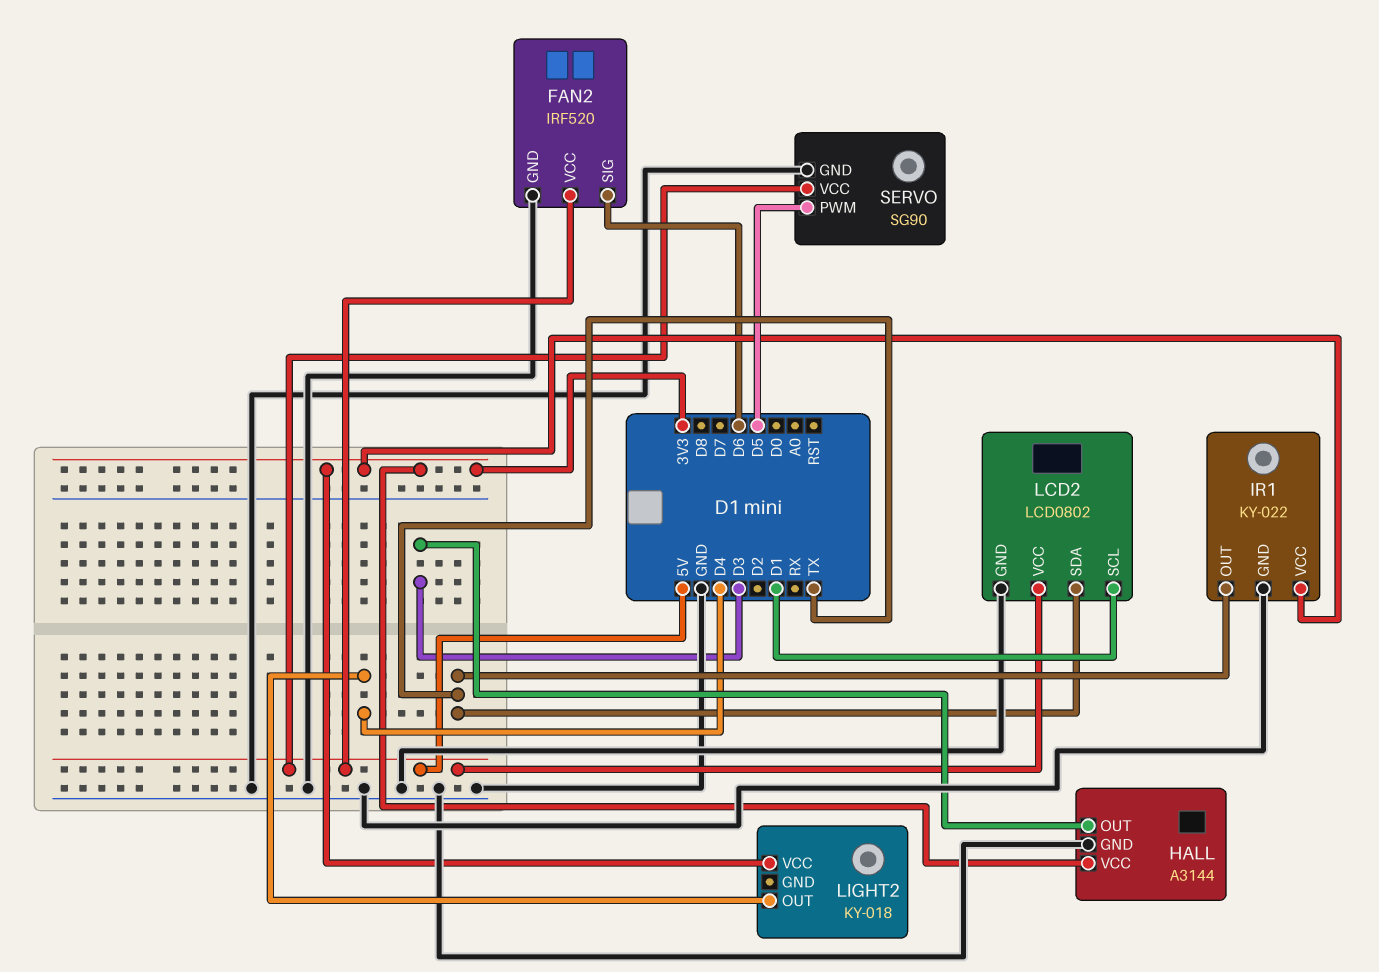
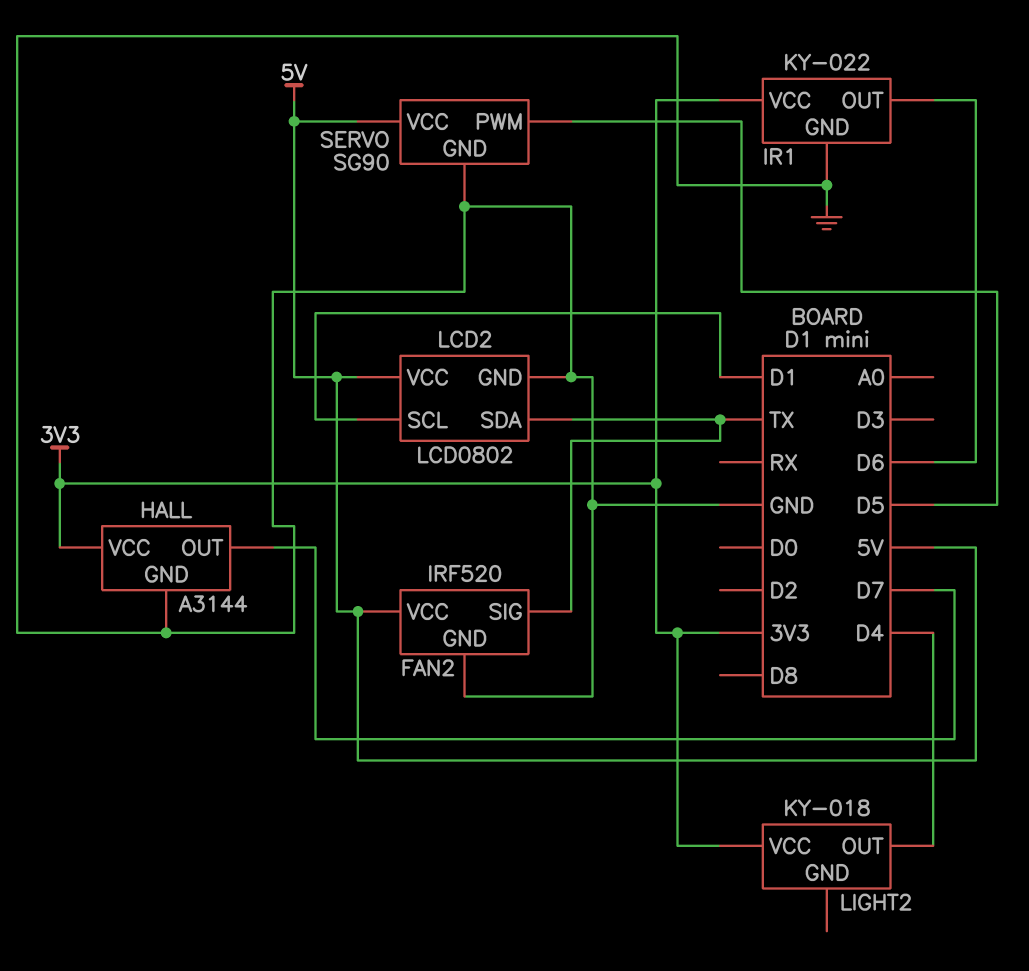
FAN2 pin SIG: D6 -> TX
HALL pin OUT: D3 -> D7
IR1 pin OUT: TX -> D6

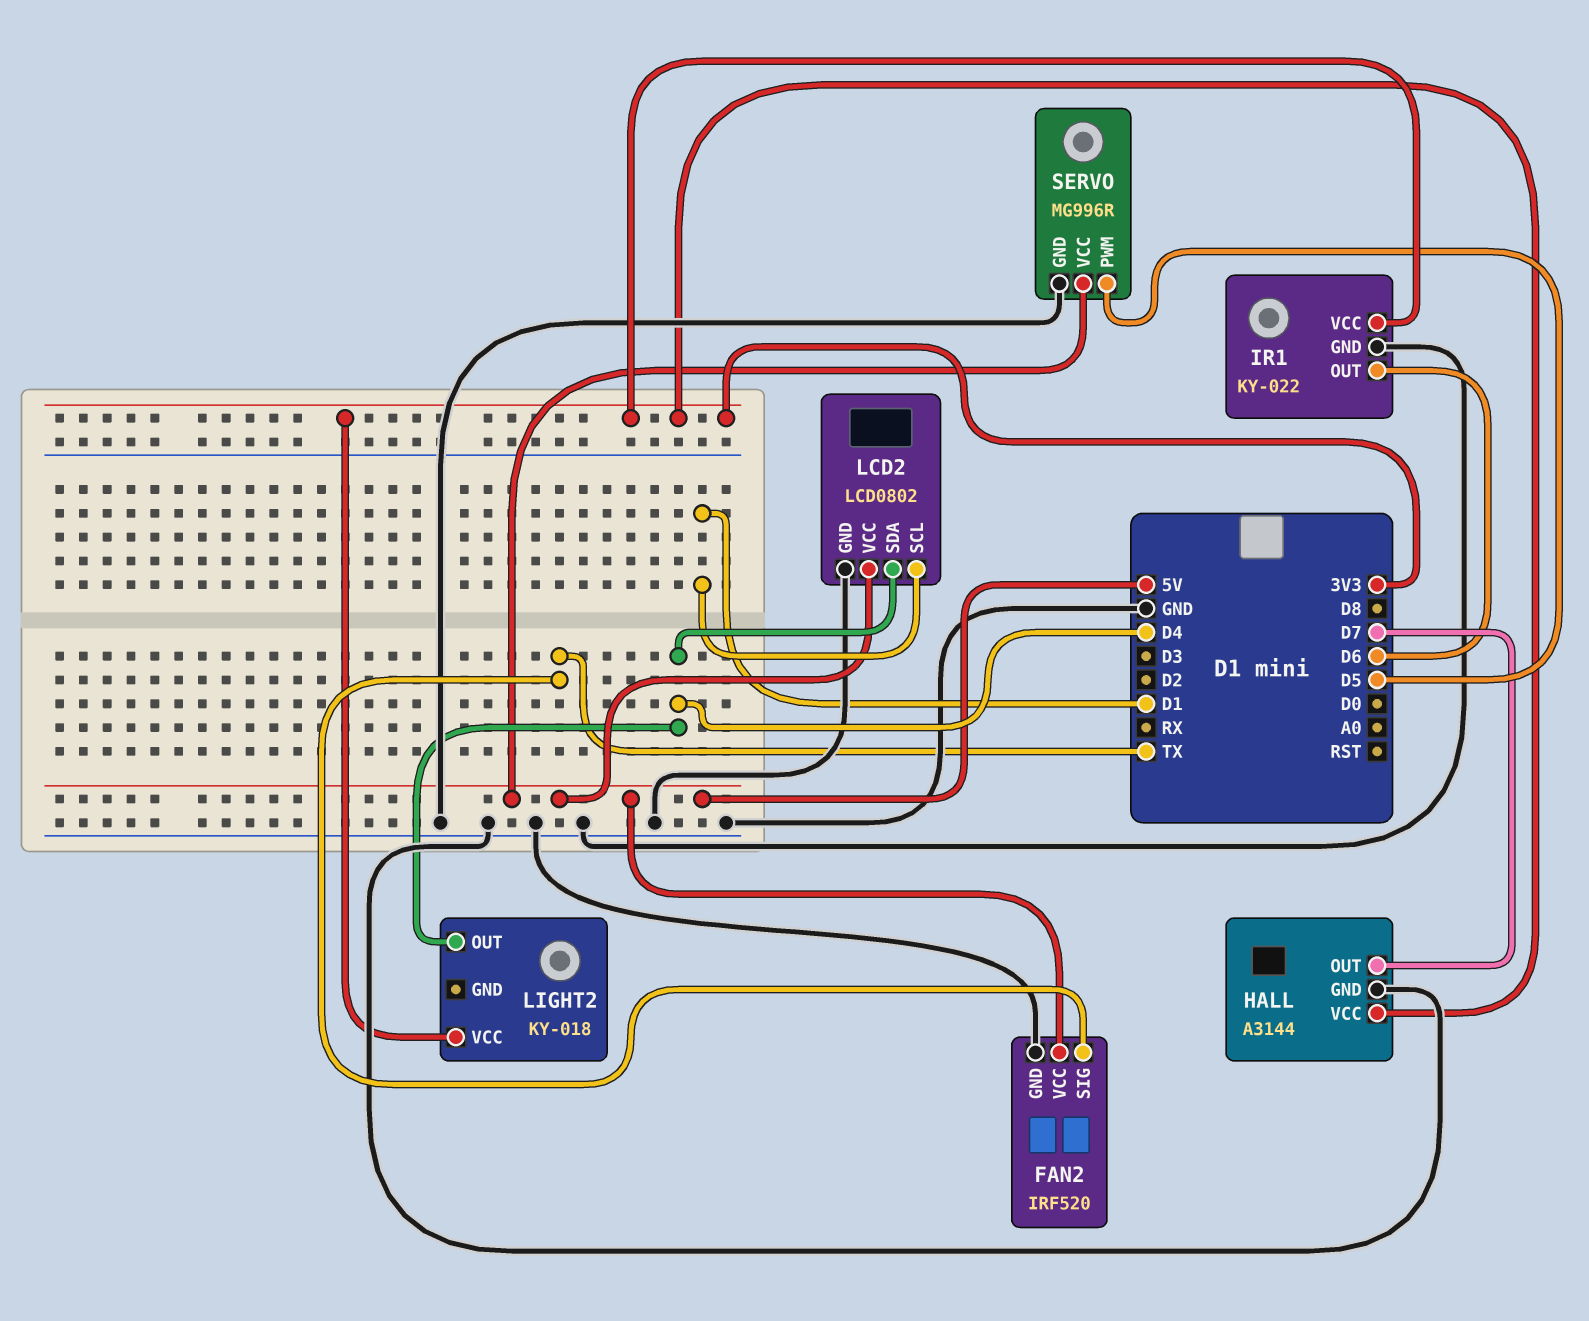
LCD2 pin SDA: TX -> D4
SERVO: SG90 -> MG996R

